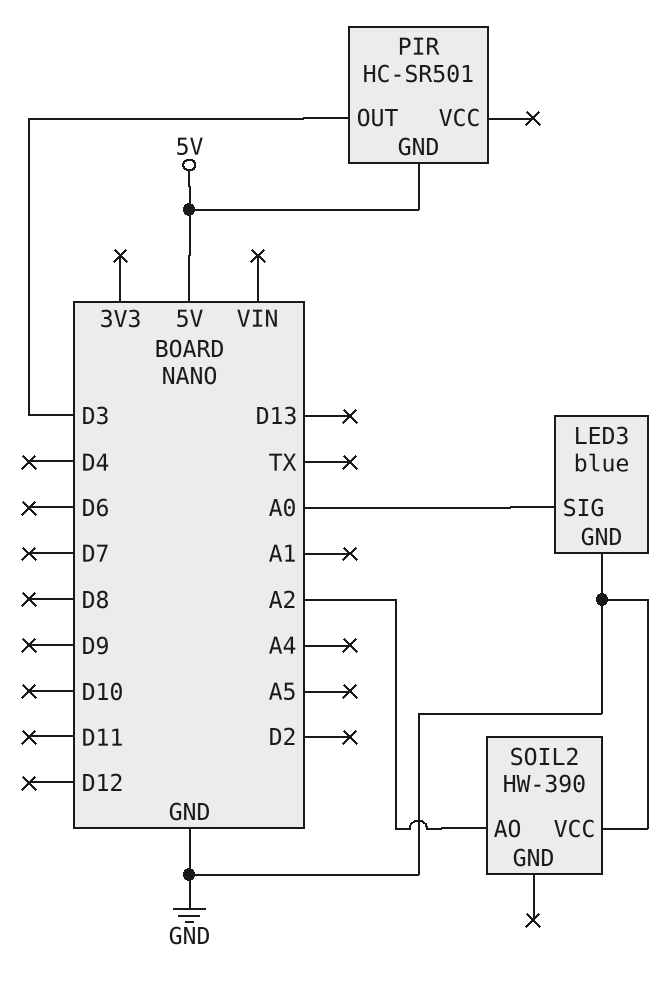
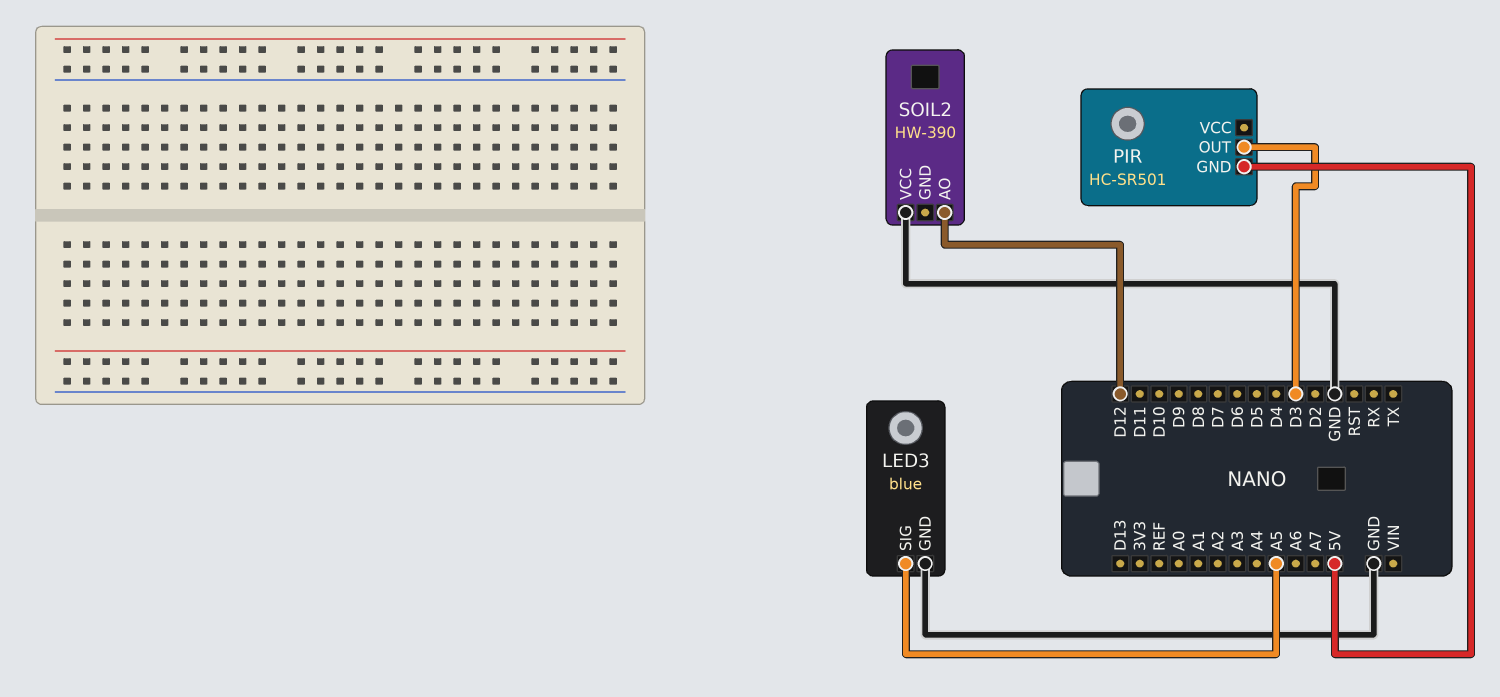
LED3 pin SIG: A0 -> A5
SOIL2 pin AO: A2 -> D12

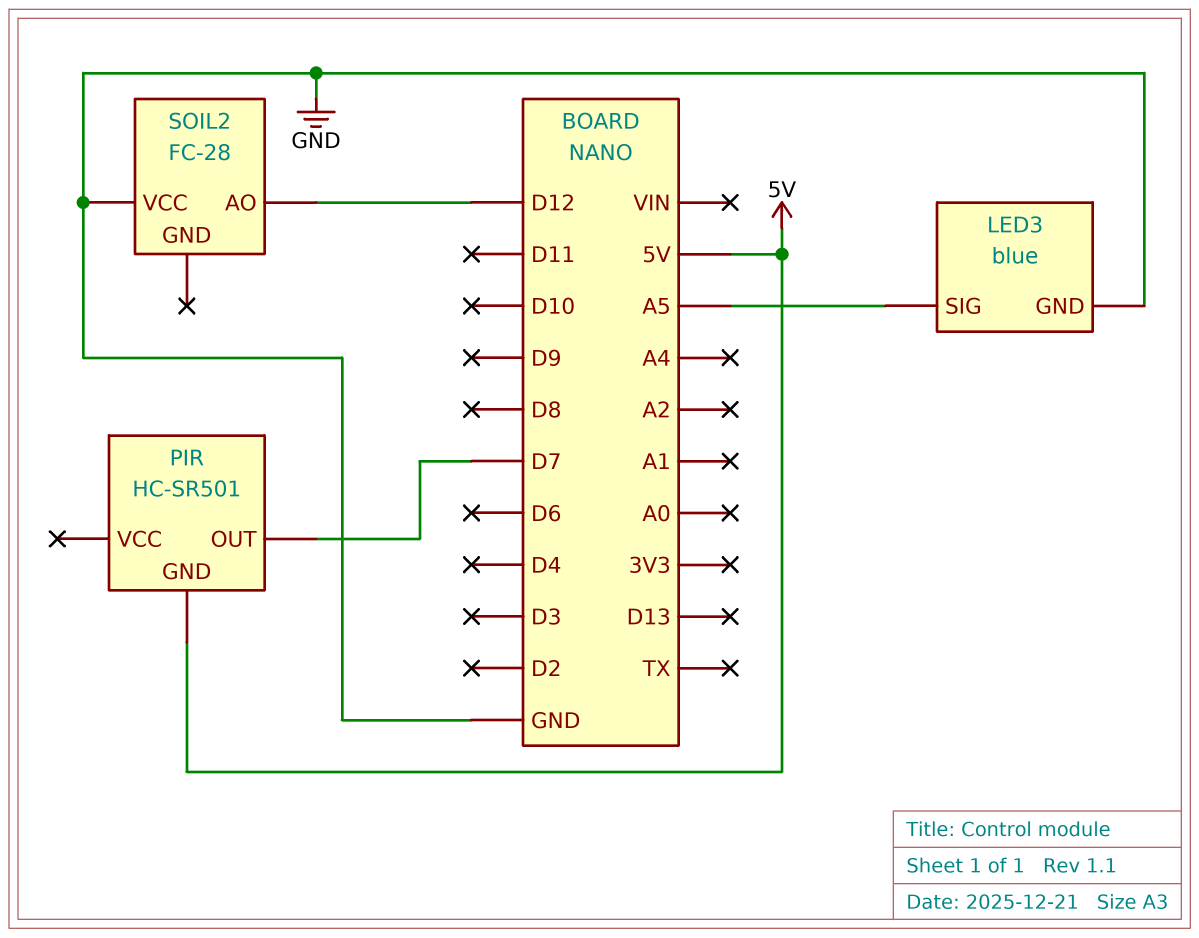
PIR pin OUT: D3 -> D7
SOIL2: HW-390 -> FC-28

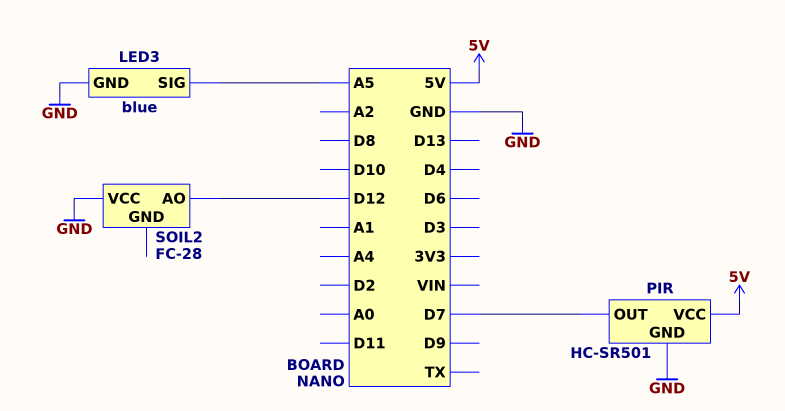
PIR pin GND: 5V -> GND
PIR pin VCC: none -> 5V

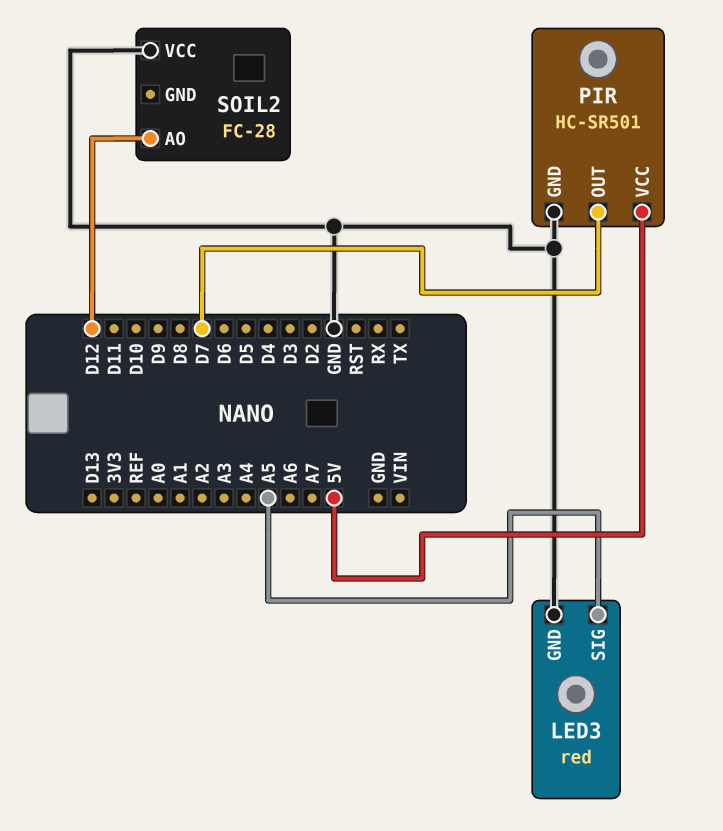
LED3: blue -> red

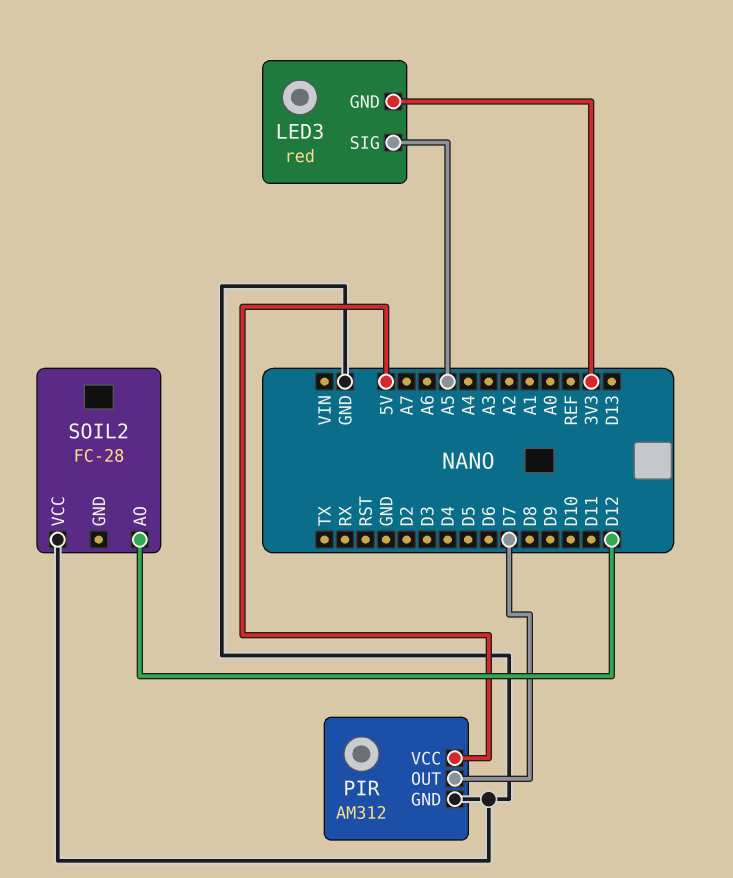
LED3 pin GND: GND -> 3V3
PIR: HC-SR501 -> AM312

